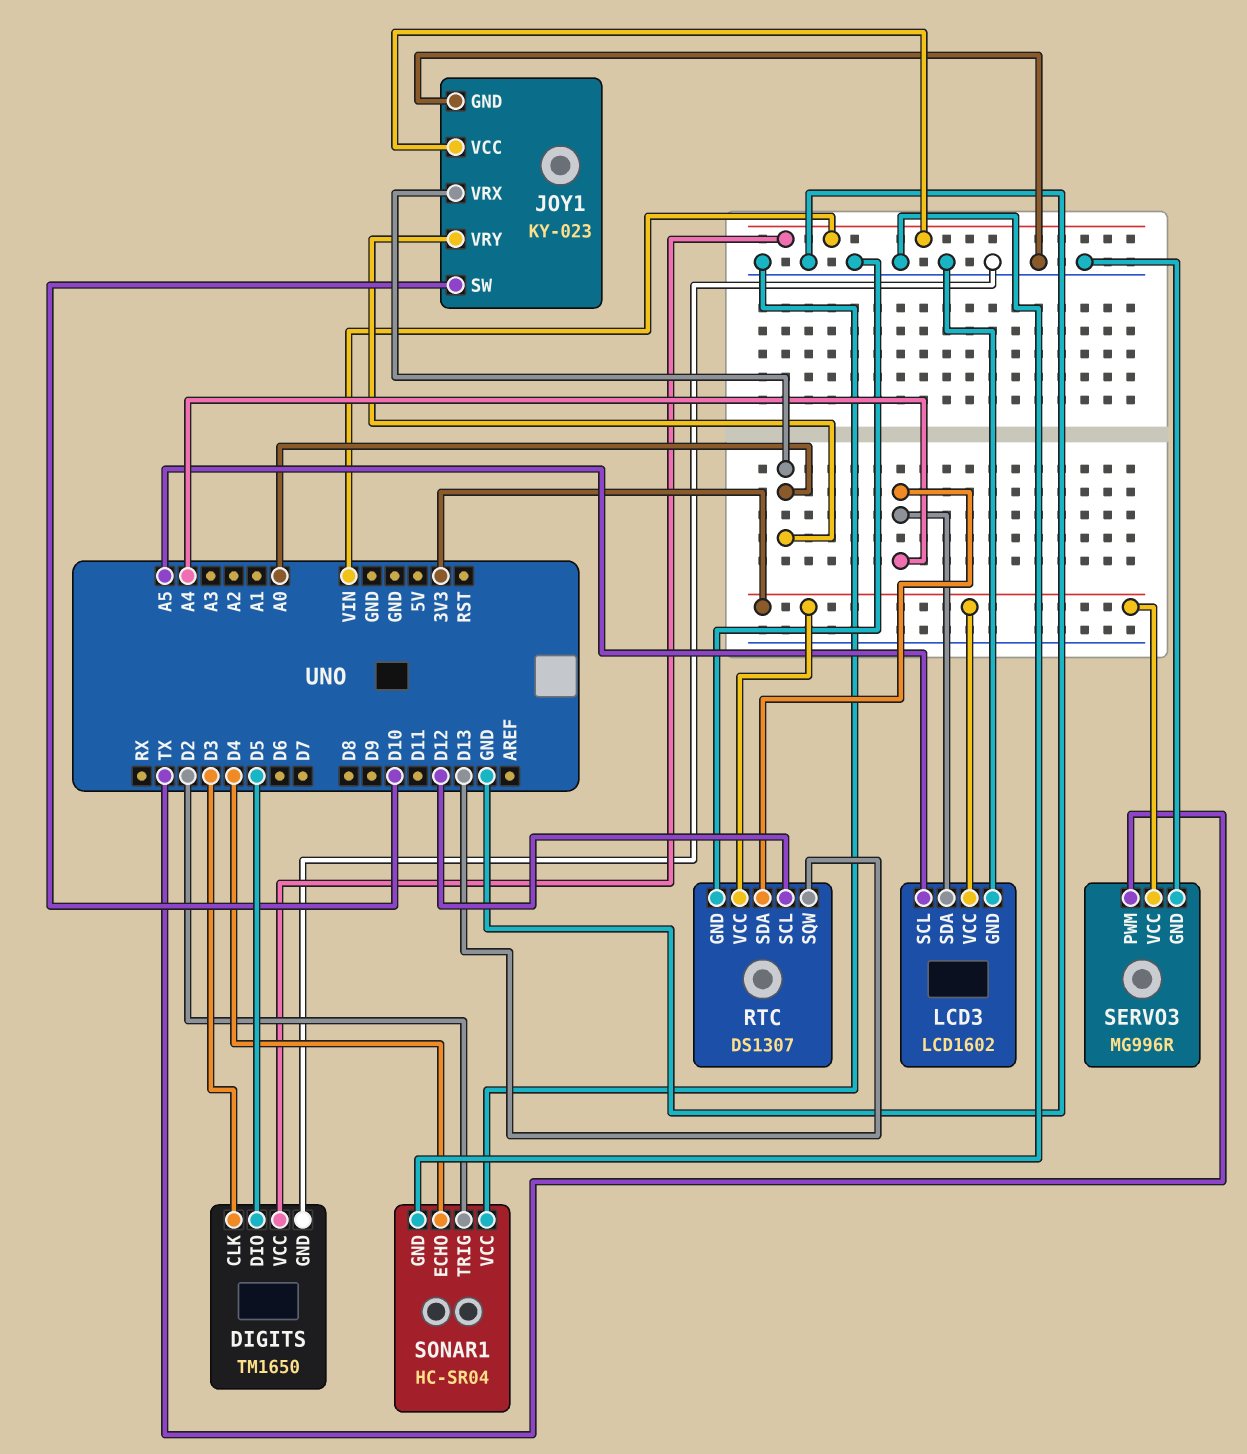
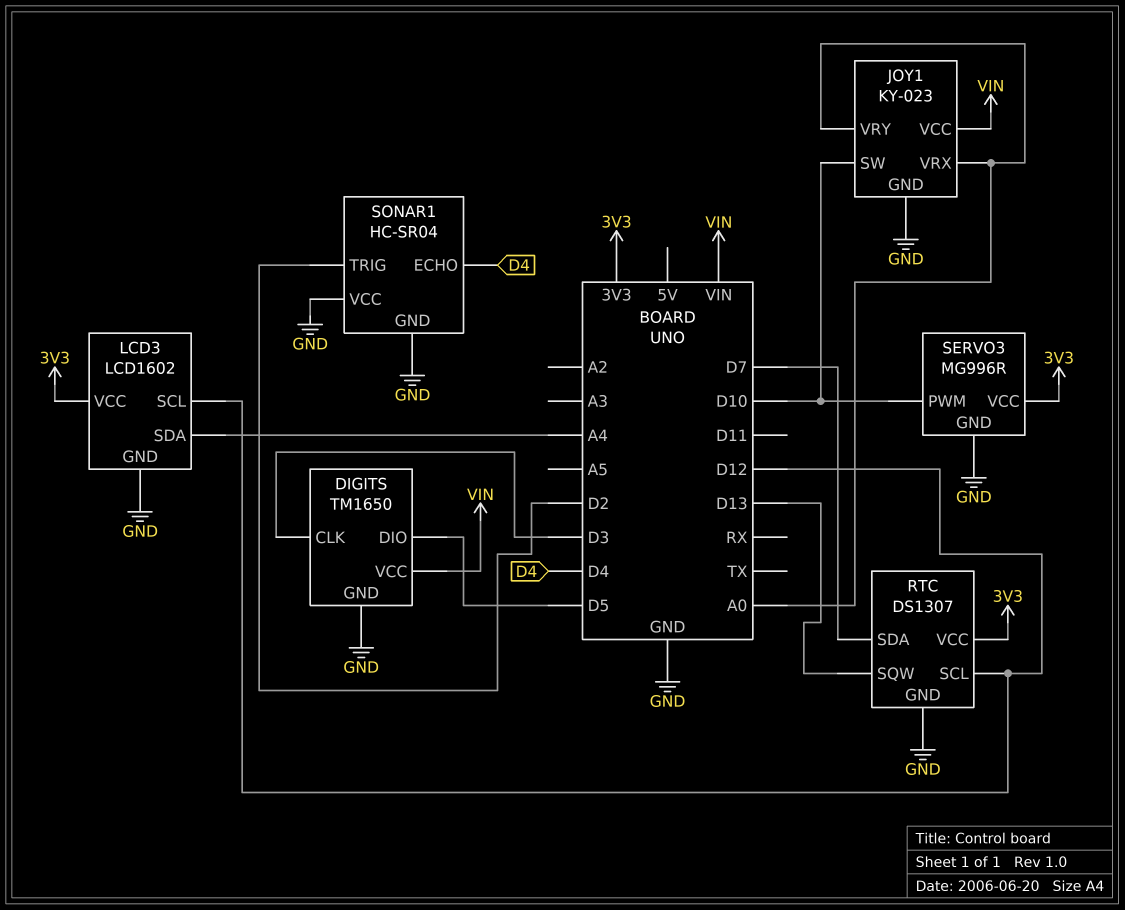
LCD3 pin SCL: A5 -> D12
RTC pin SDA: A4 -> D7
SERVO3 pin PWM: TX -> D10

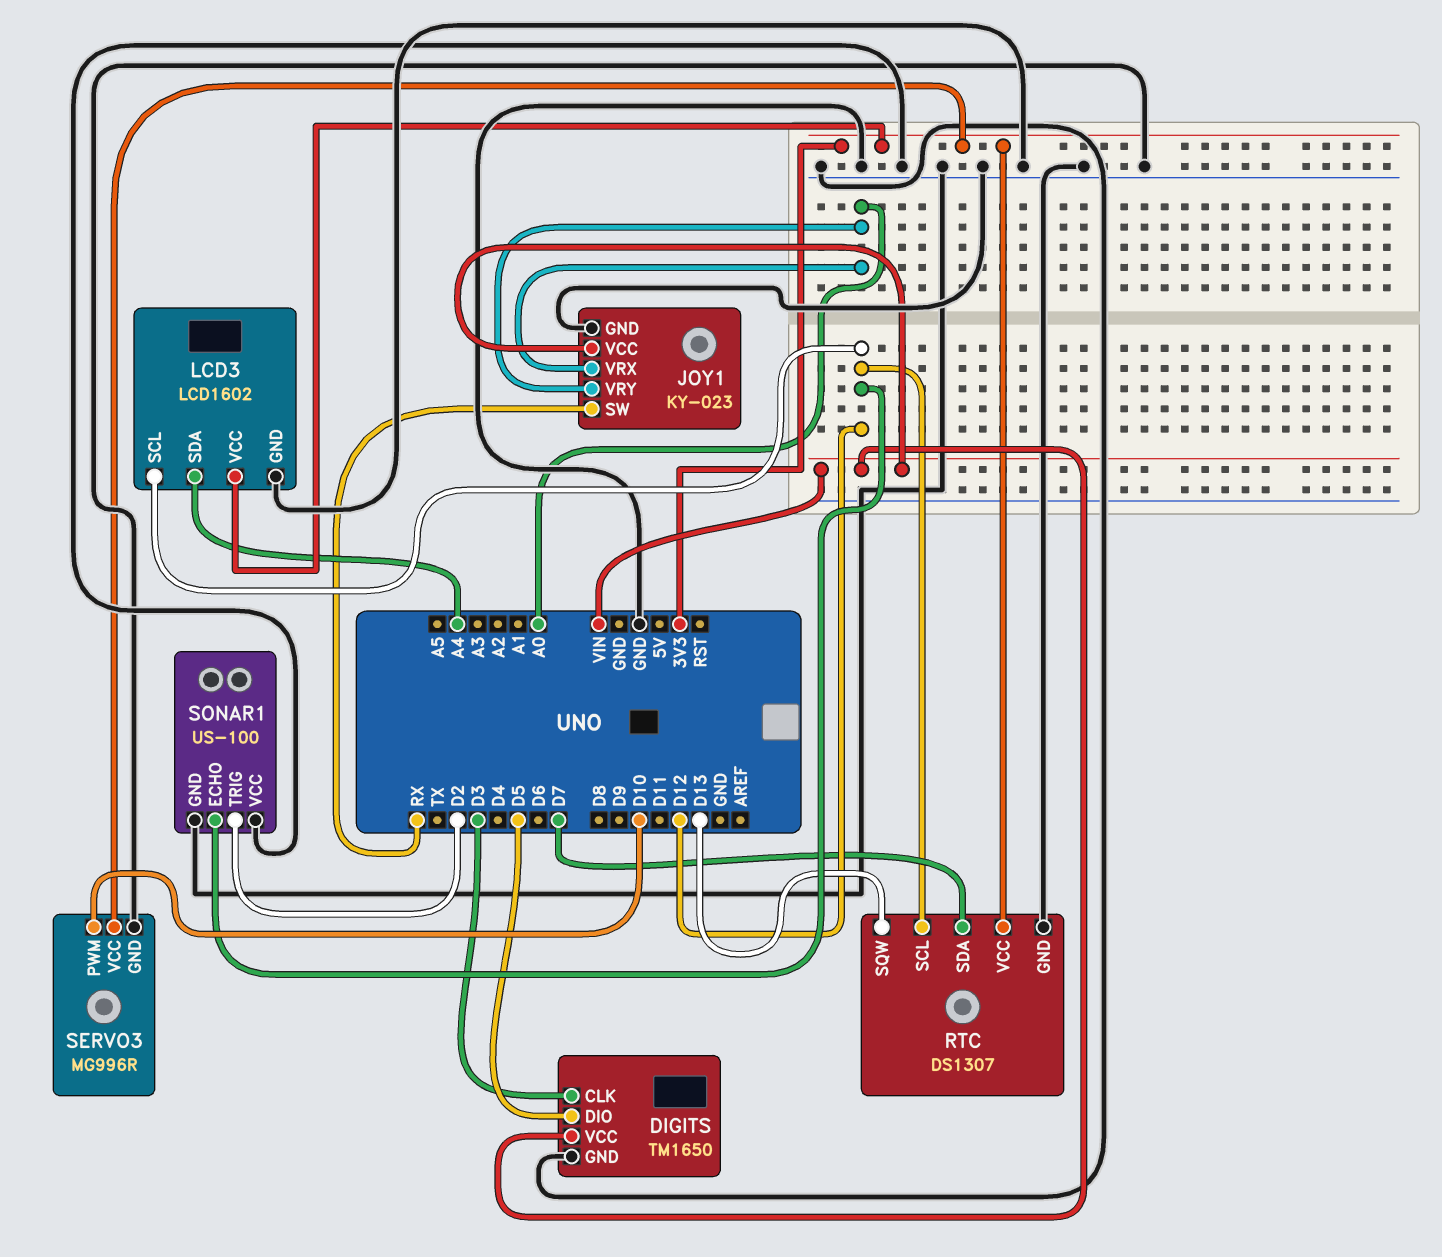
JOY1 pin SW: D10 -> RX
SONAR1: HC-SR04 -> US-100
SONAR1 pin ECHO: D4 -> D12

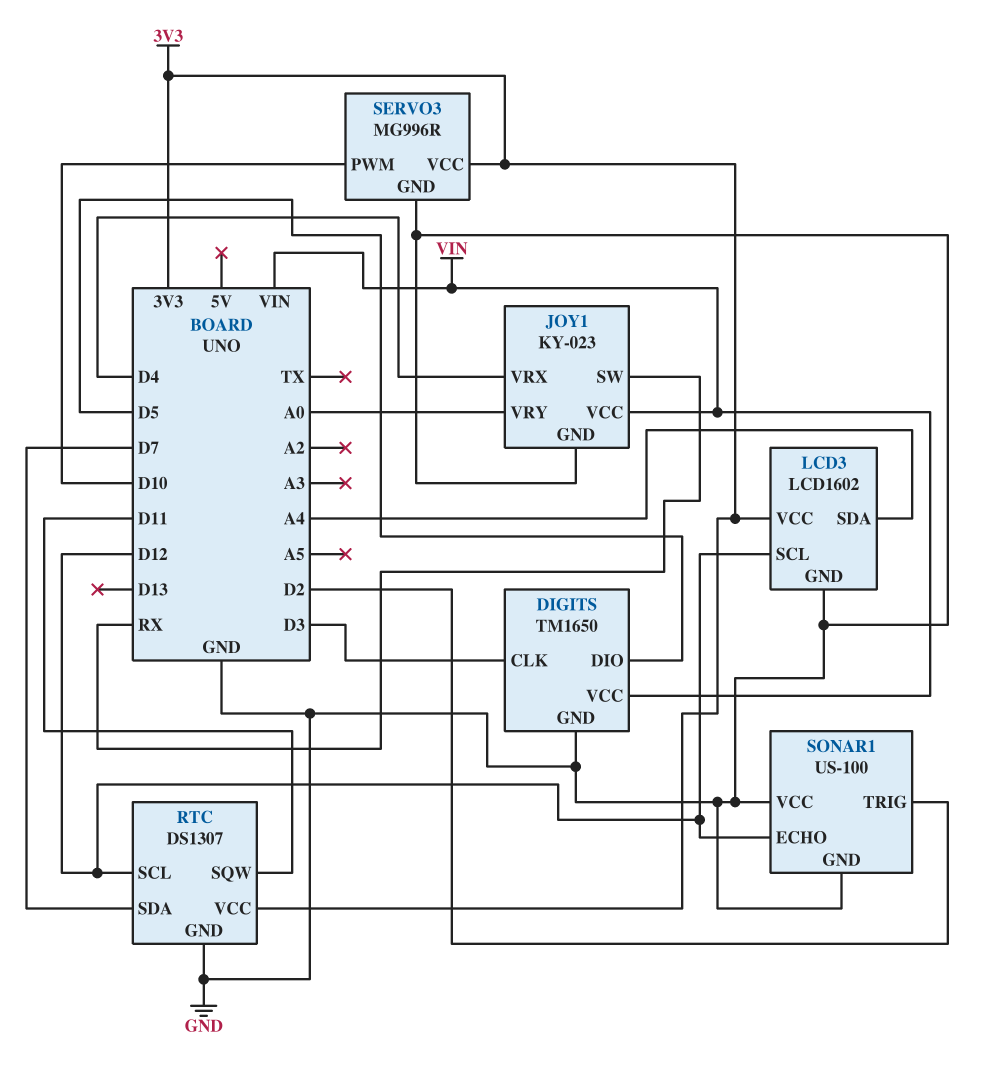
JOY1 pin VRX: A0 -> D4
RTC pin SQW: D13 -> D11

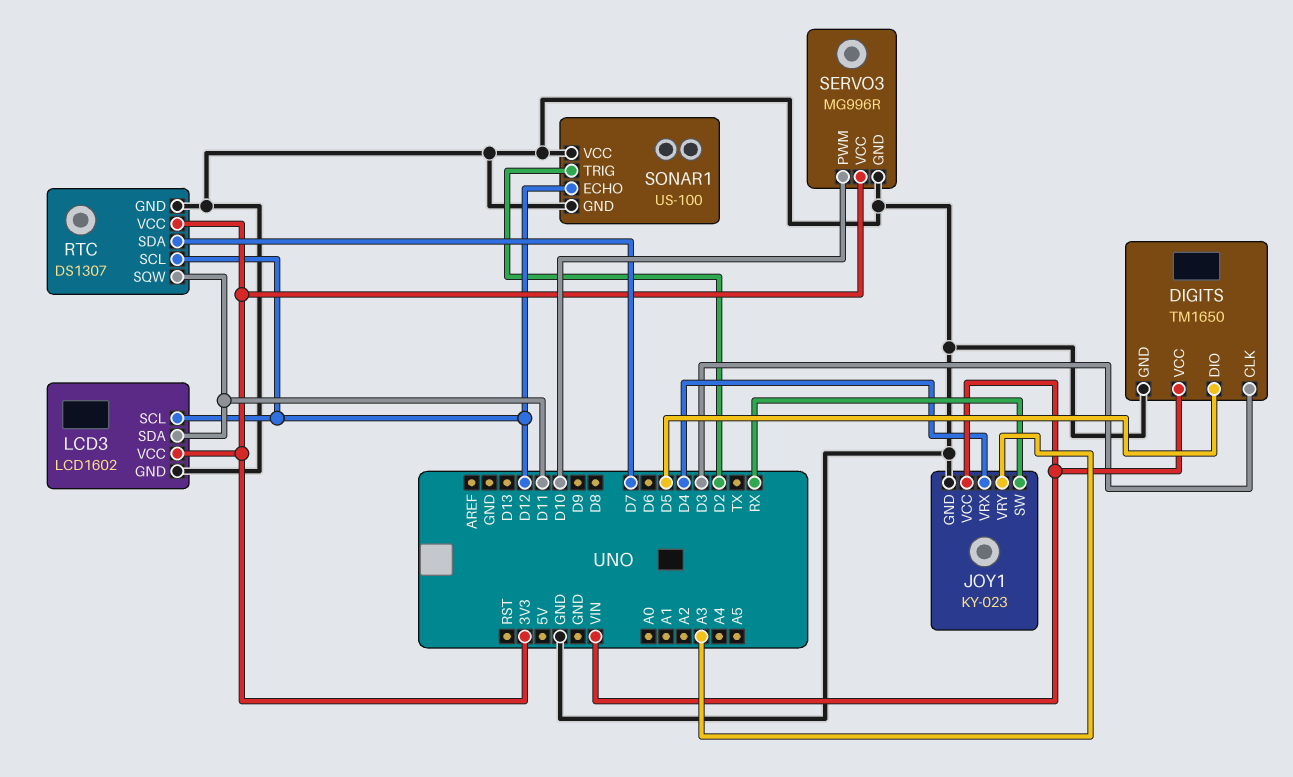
JOY1 pin VRY: A0 -> A3
LCD3 pin SDA: A4 -> D11

